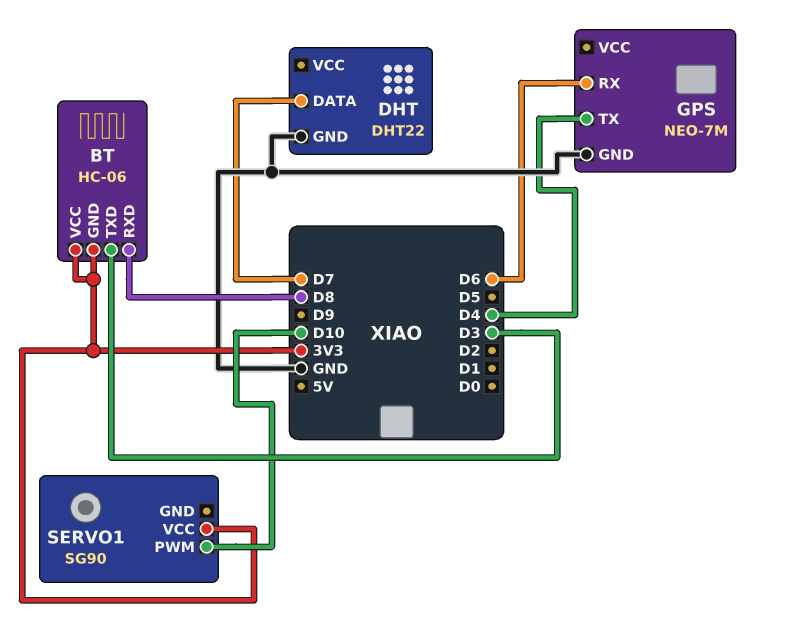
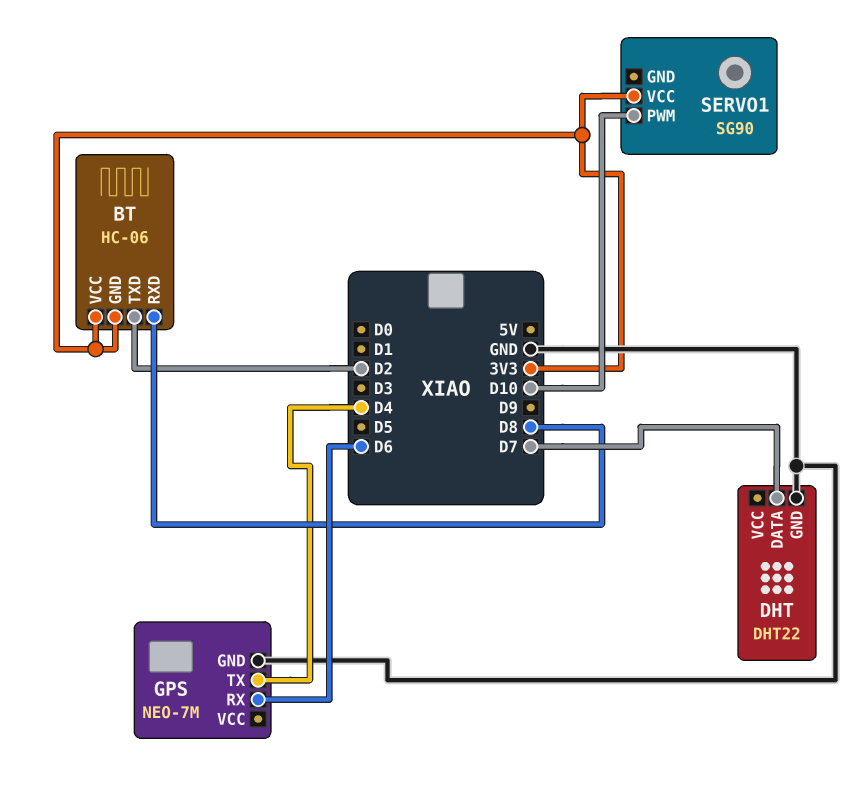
BT pin TXD: D3 -> D2

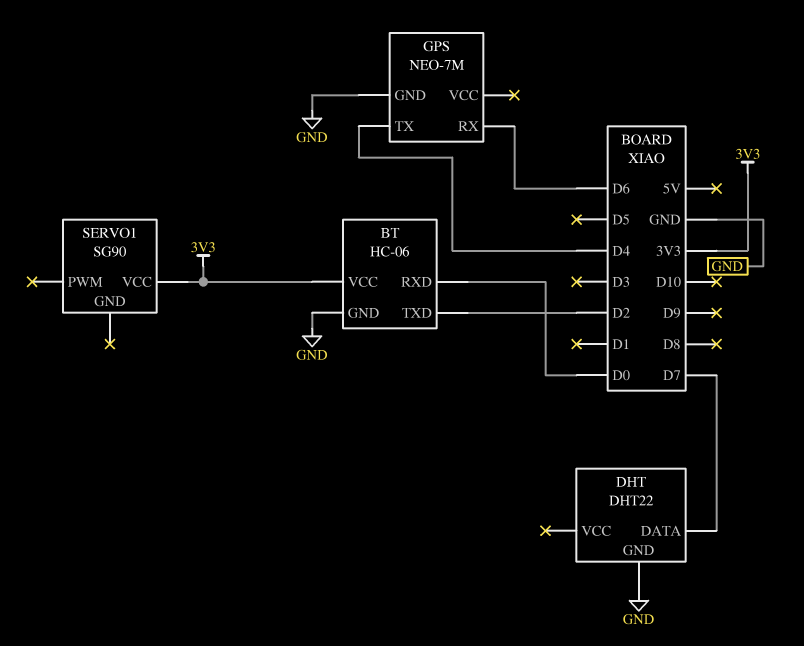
BT pin GND: 3V3 -> GND
BT pin RXD: D8 -> D0
SERVO1 pin PWM: D10 -> none

